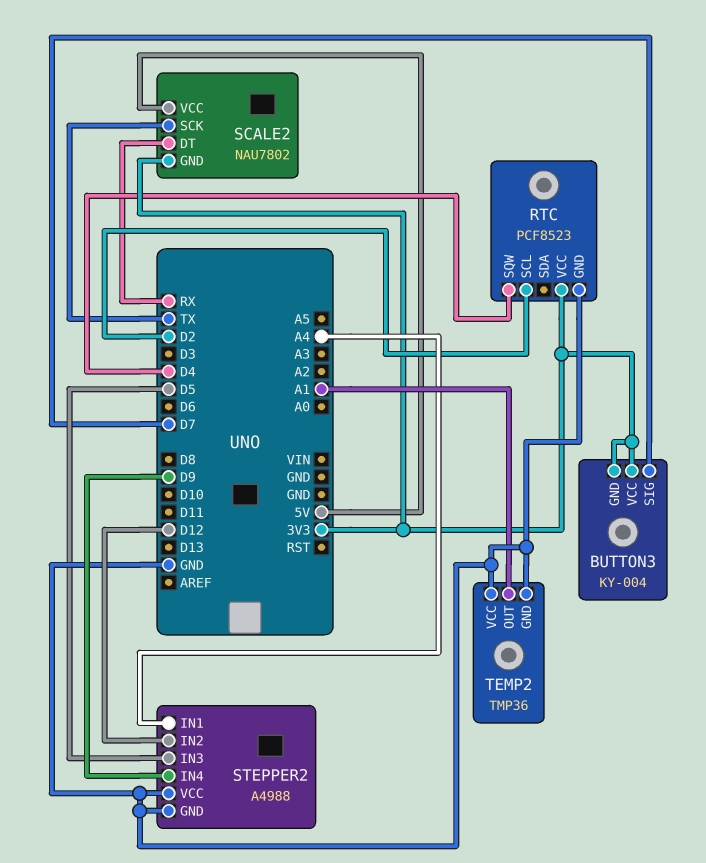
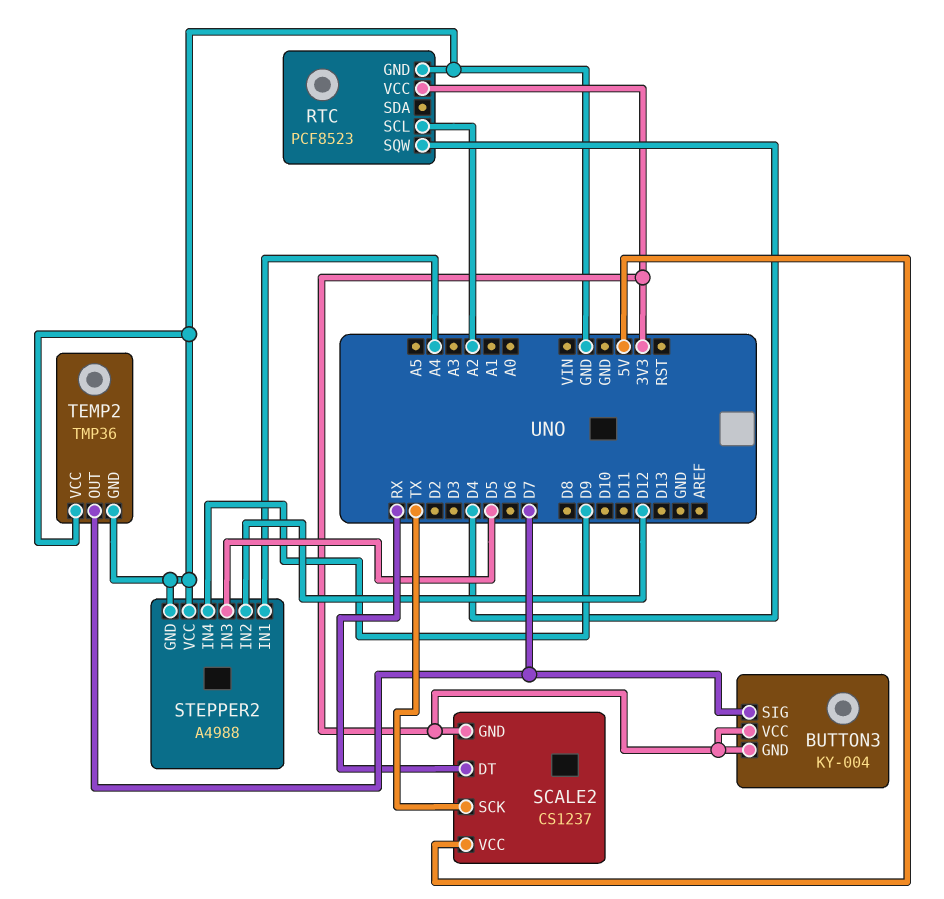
RTC pin SCL: D2 -> A2
SCALE2: NAU7802 -> CS1237
TEMP2 pin OUT: A1 -> D7

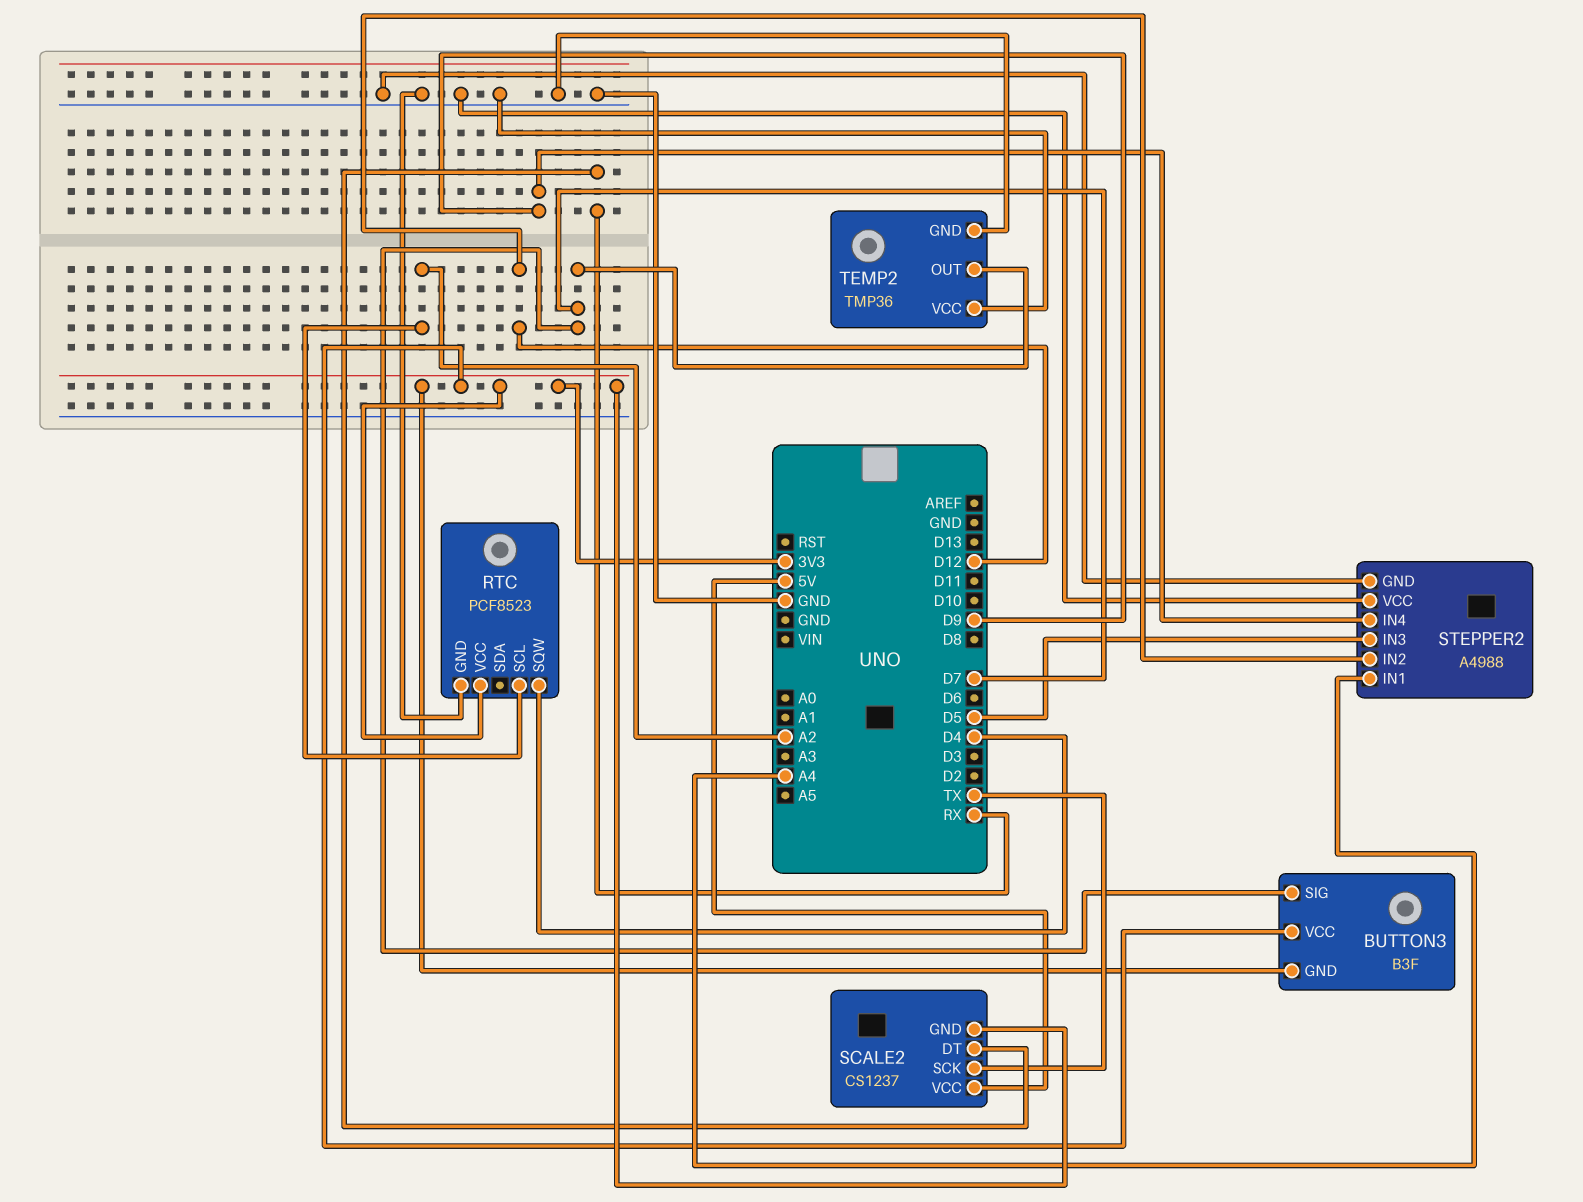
BUTTON3: KY-004 -> B3F

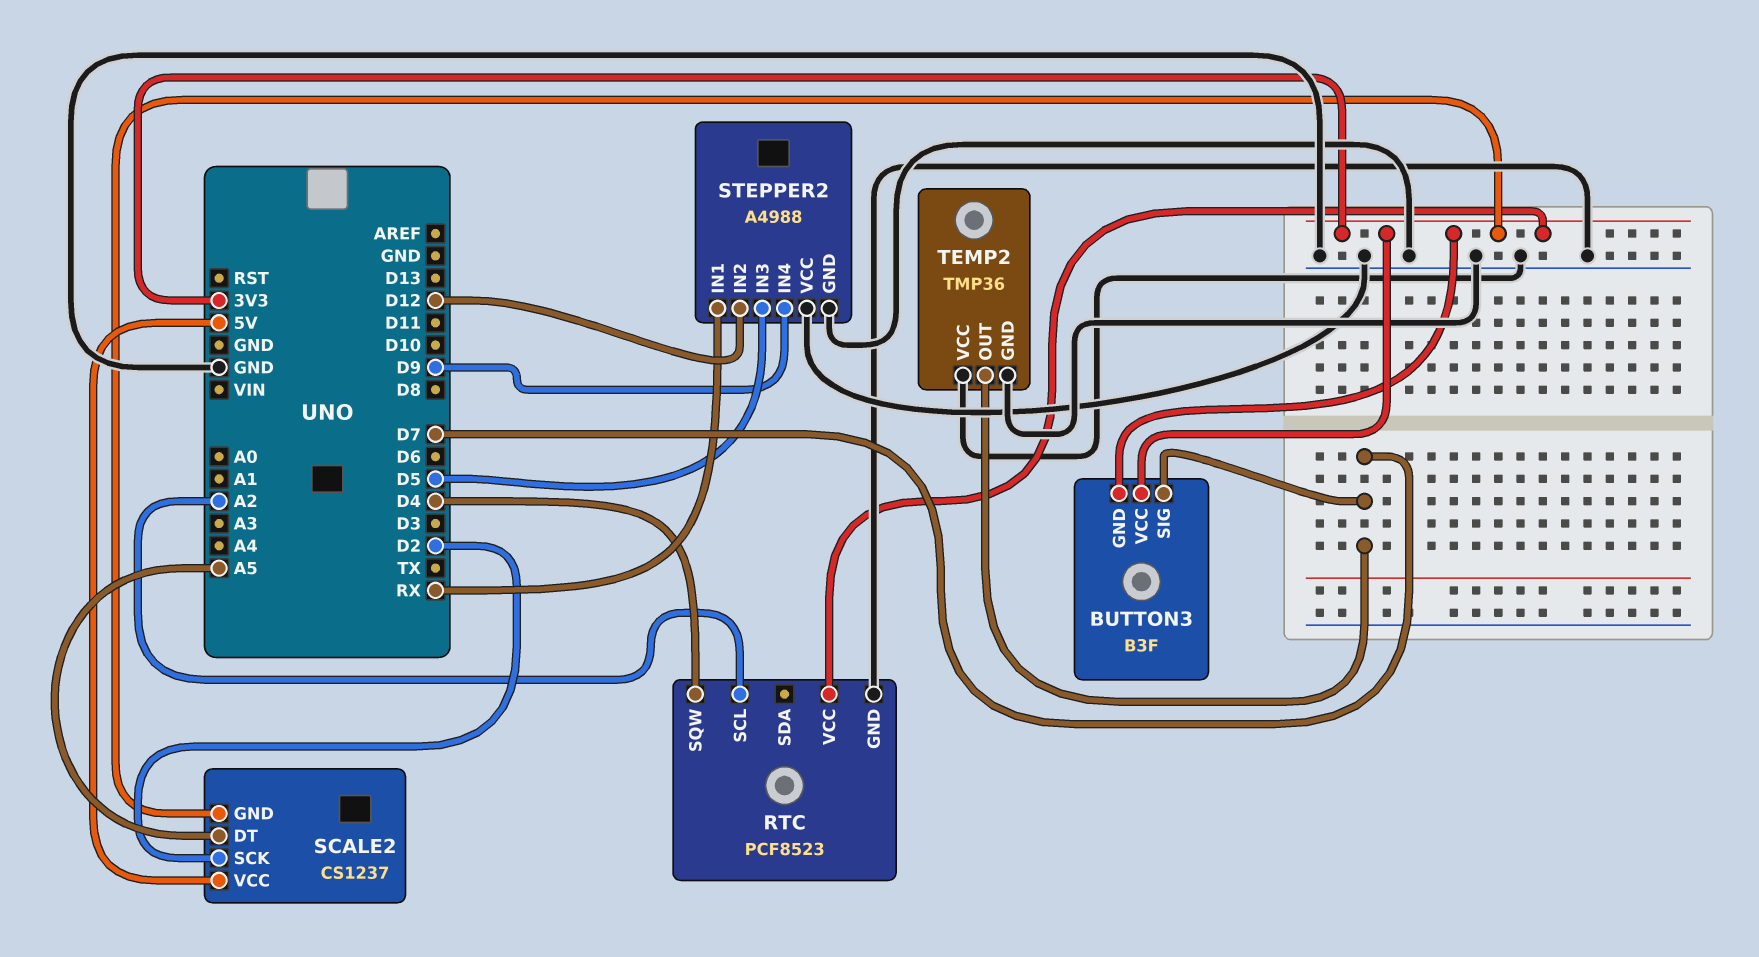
SCALE2 pin DT: RX -> A5
SCALE2 pin SCK: TX -> D2
STEPPER2 pin IN1: A4 -> RX

